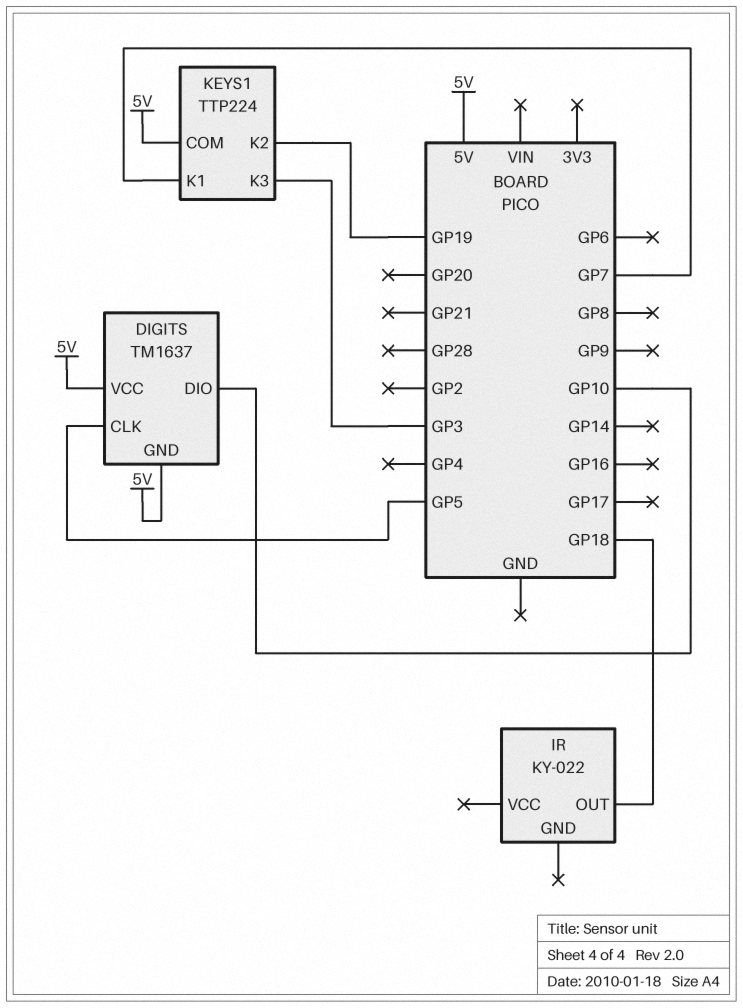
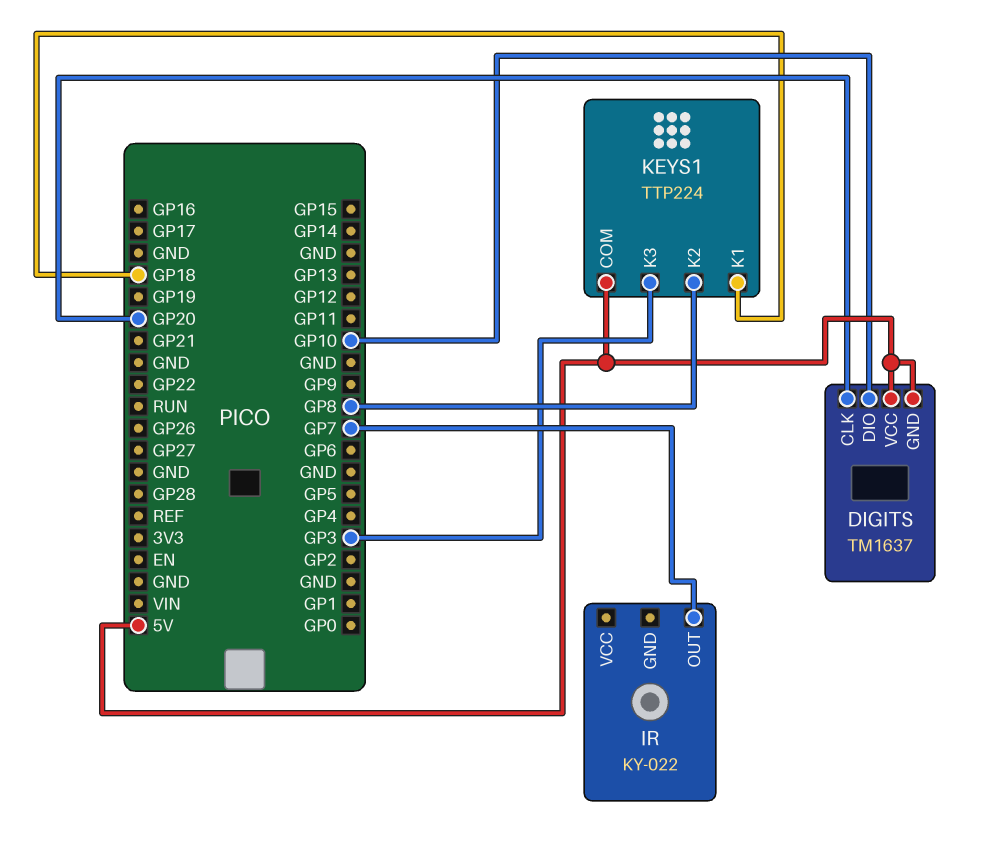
DIGITS pin CLK: GP5 -> GP20
IR pin OUT: GP18 -> GP7
KEYS1 pin K1: GP7 -> GP18
KEYS1 pin K2: GP19 -> GP8

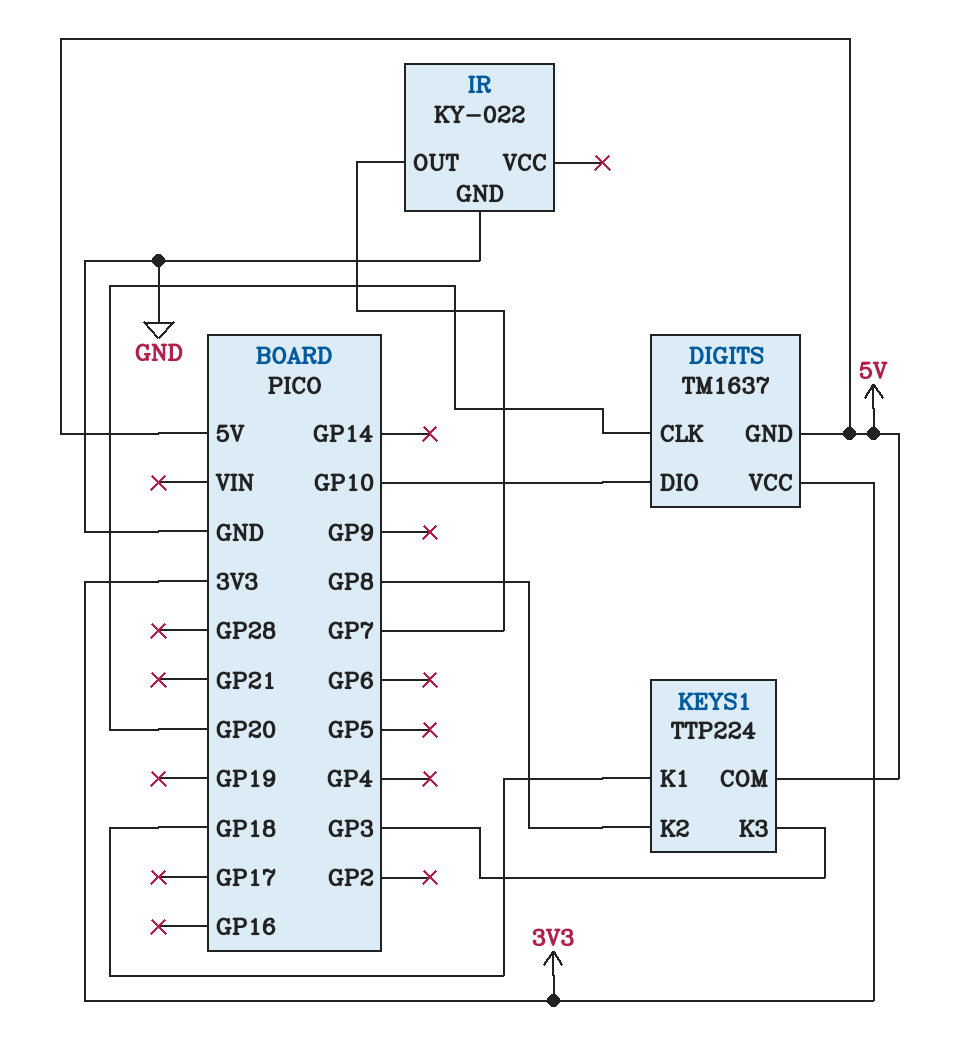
DIGITS pin VCC: 5V -> 3V3
IR pin GND: none -> GND

